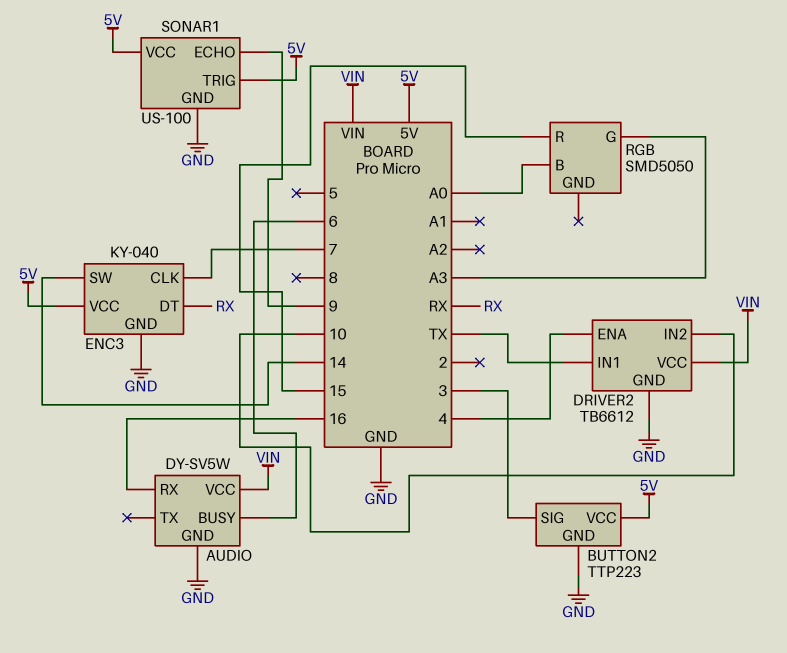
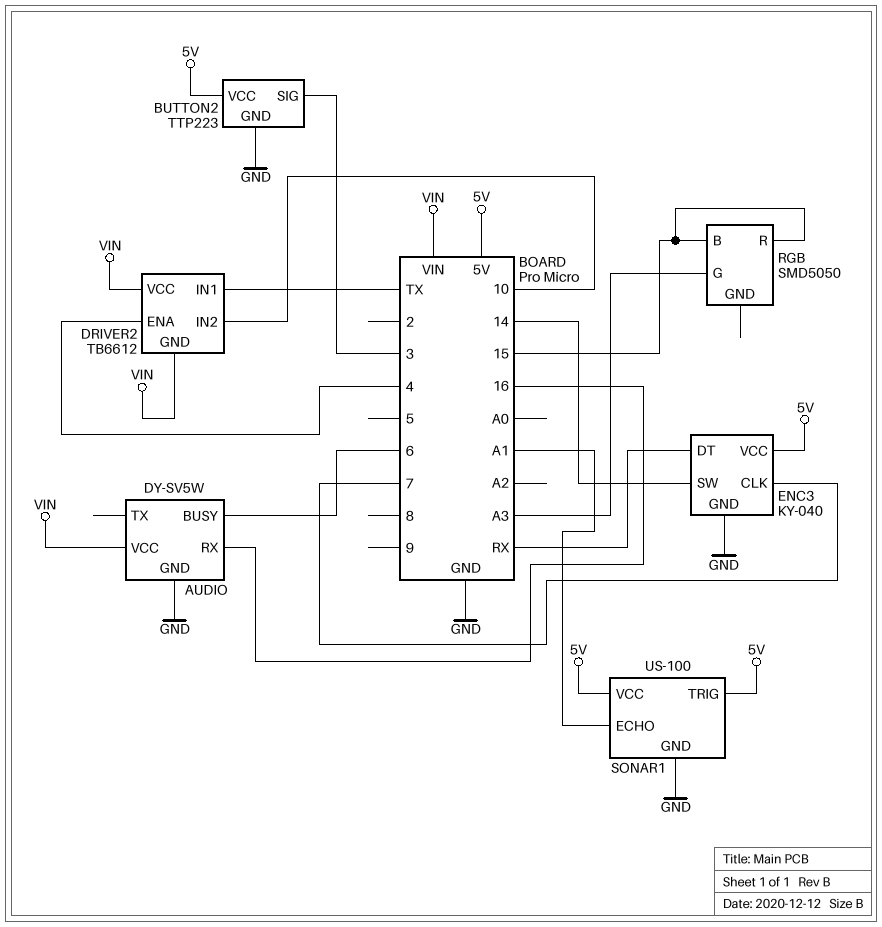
DRIVER2 pin GND: GND -> VIN
RGB pin B: A0 -> 15
SONAR1 pin ECHO: 9 -> A1

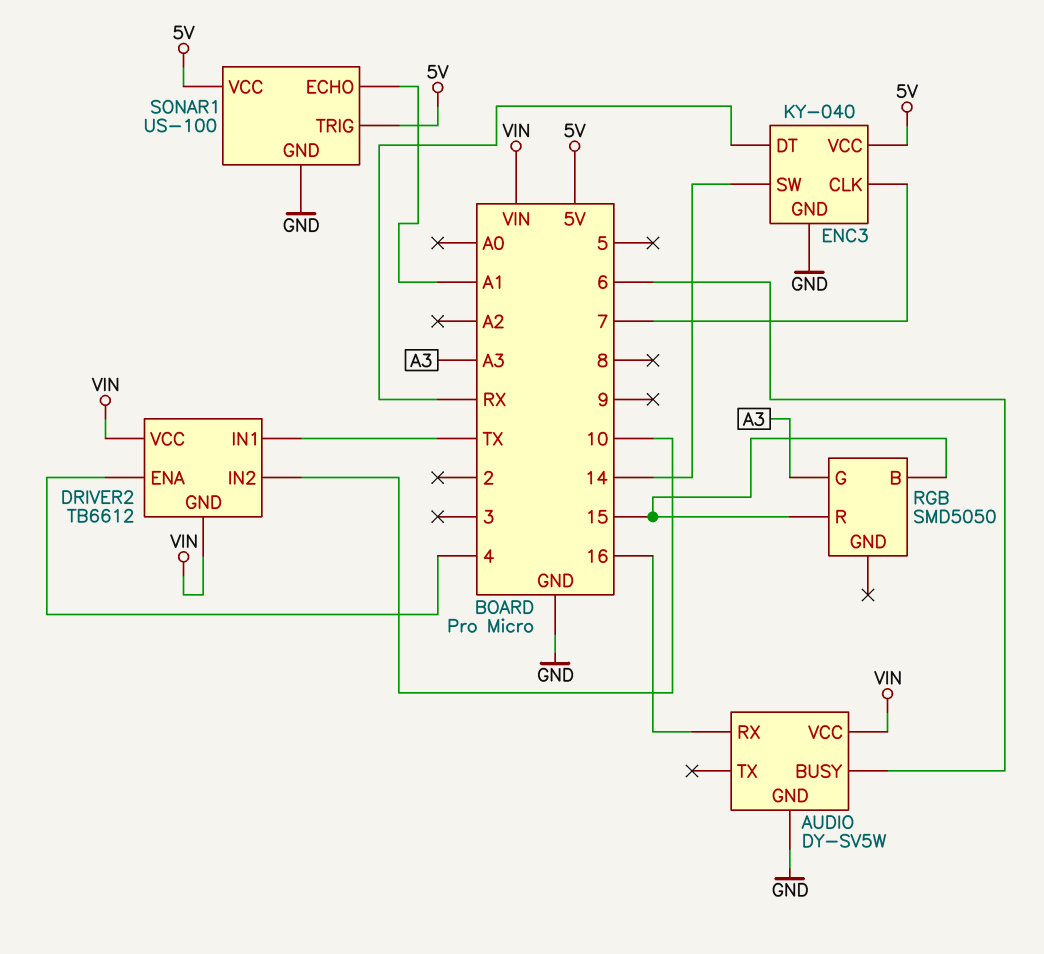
BUTTON2: TTP223 -> none
BUTTON2 pin GND: GND -> none
BUTTON2 pin SIG: 3 -> none
BUTTON2 pin VCC: 5V -> none

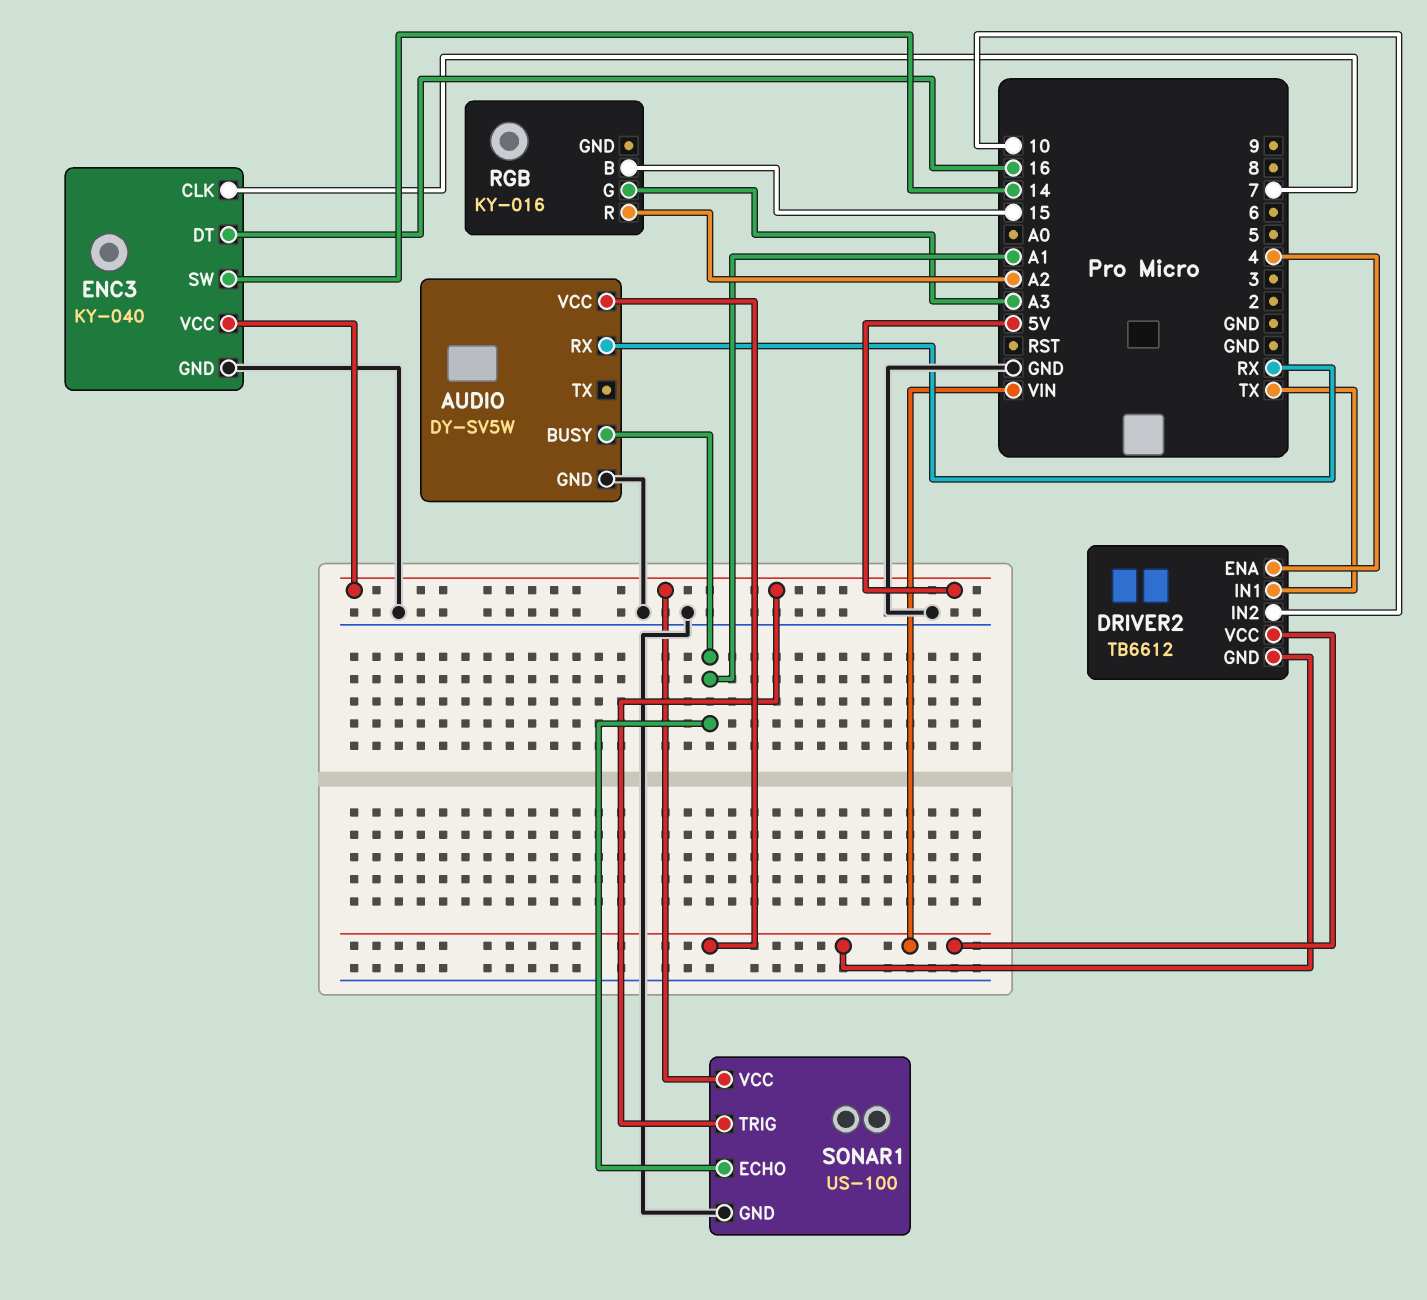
AUDIO pin BUSY: 6 -> A1
AUDIO pin RX: 16 -> RX
ENC3 pin DT: RX -> 16
RGB: SMD5050 -> KY-016
RGB pin R: 15 -> A2

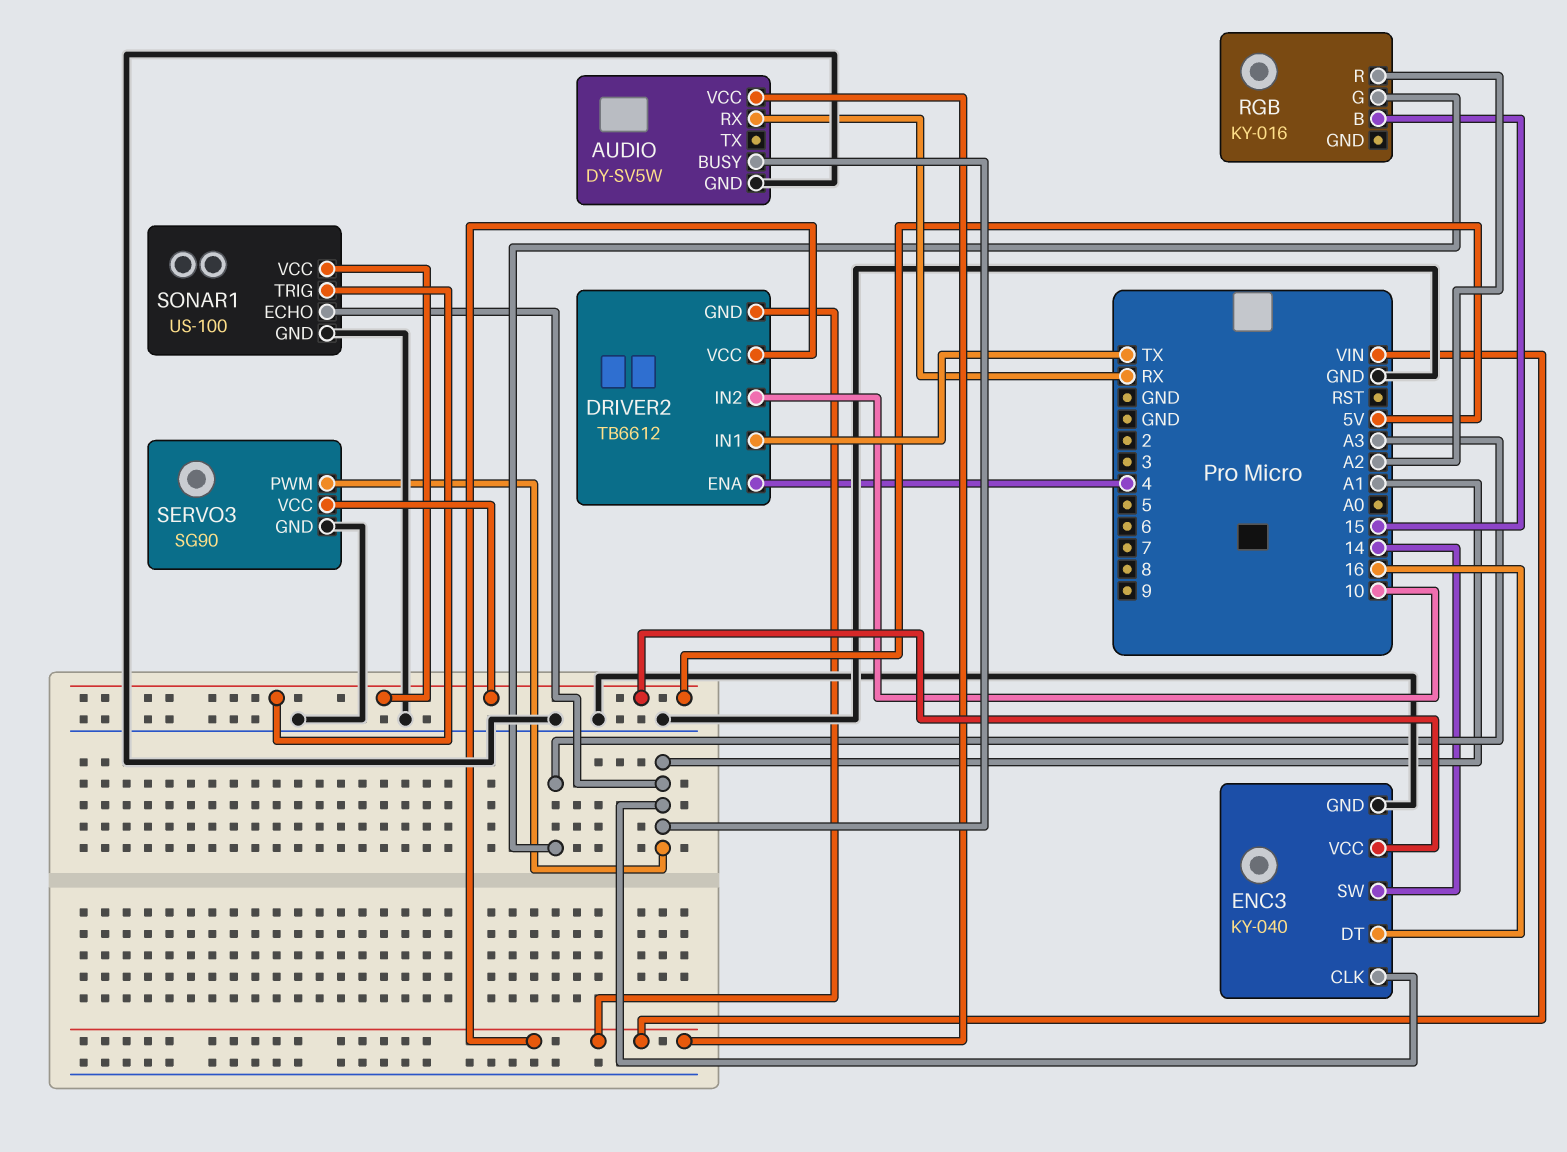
ENC3 pin CLK: 7 -> A1
SERVO3: none -> SG90
SERVO3 pin GND: none -> GND
SERVO3 pin PWM: none -> A1
SERVO3 pin VCC: none -> 5V

